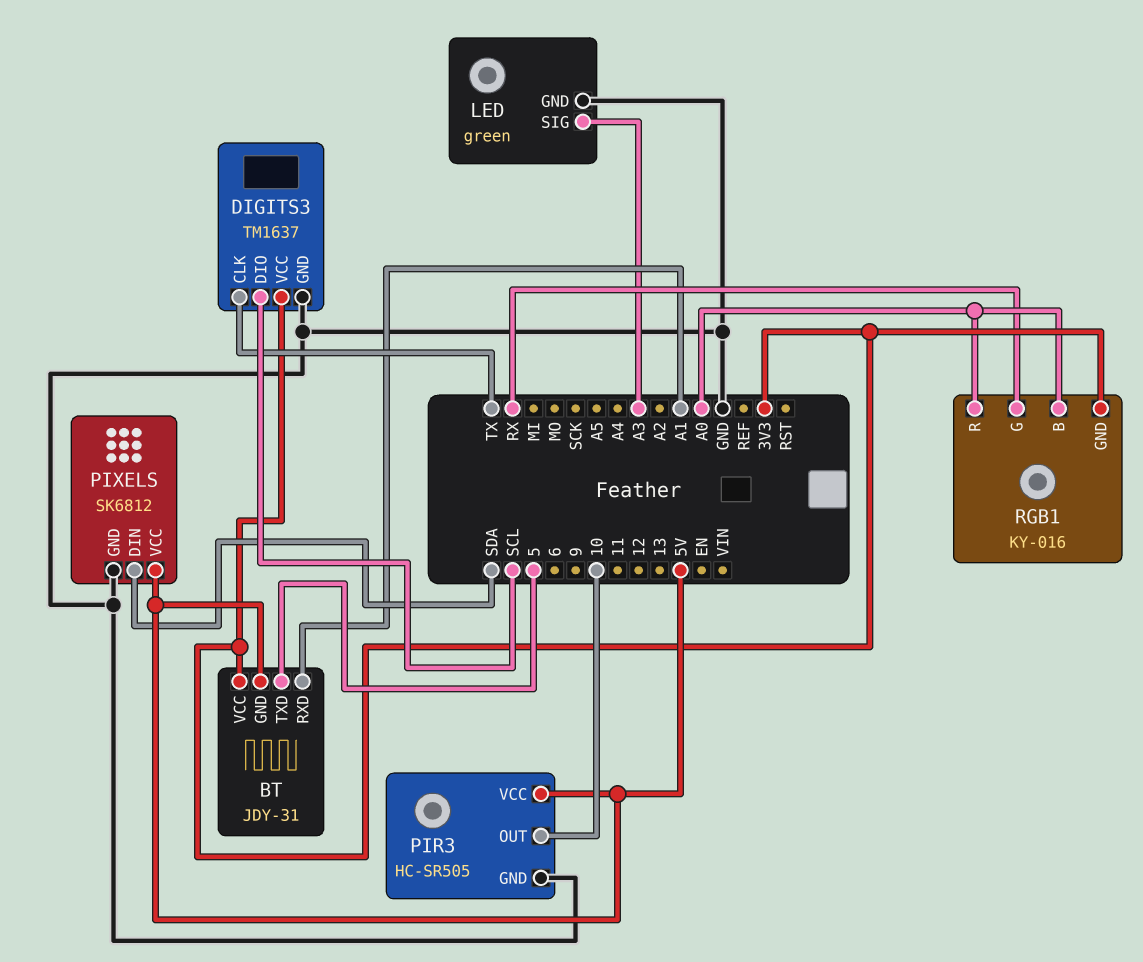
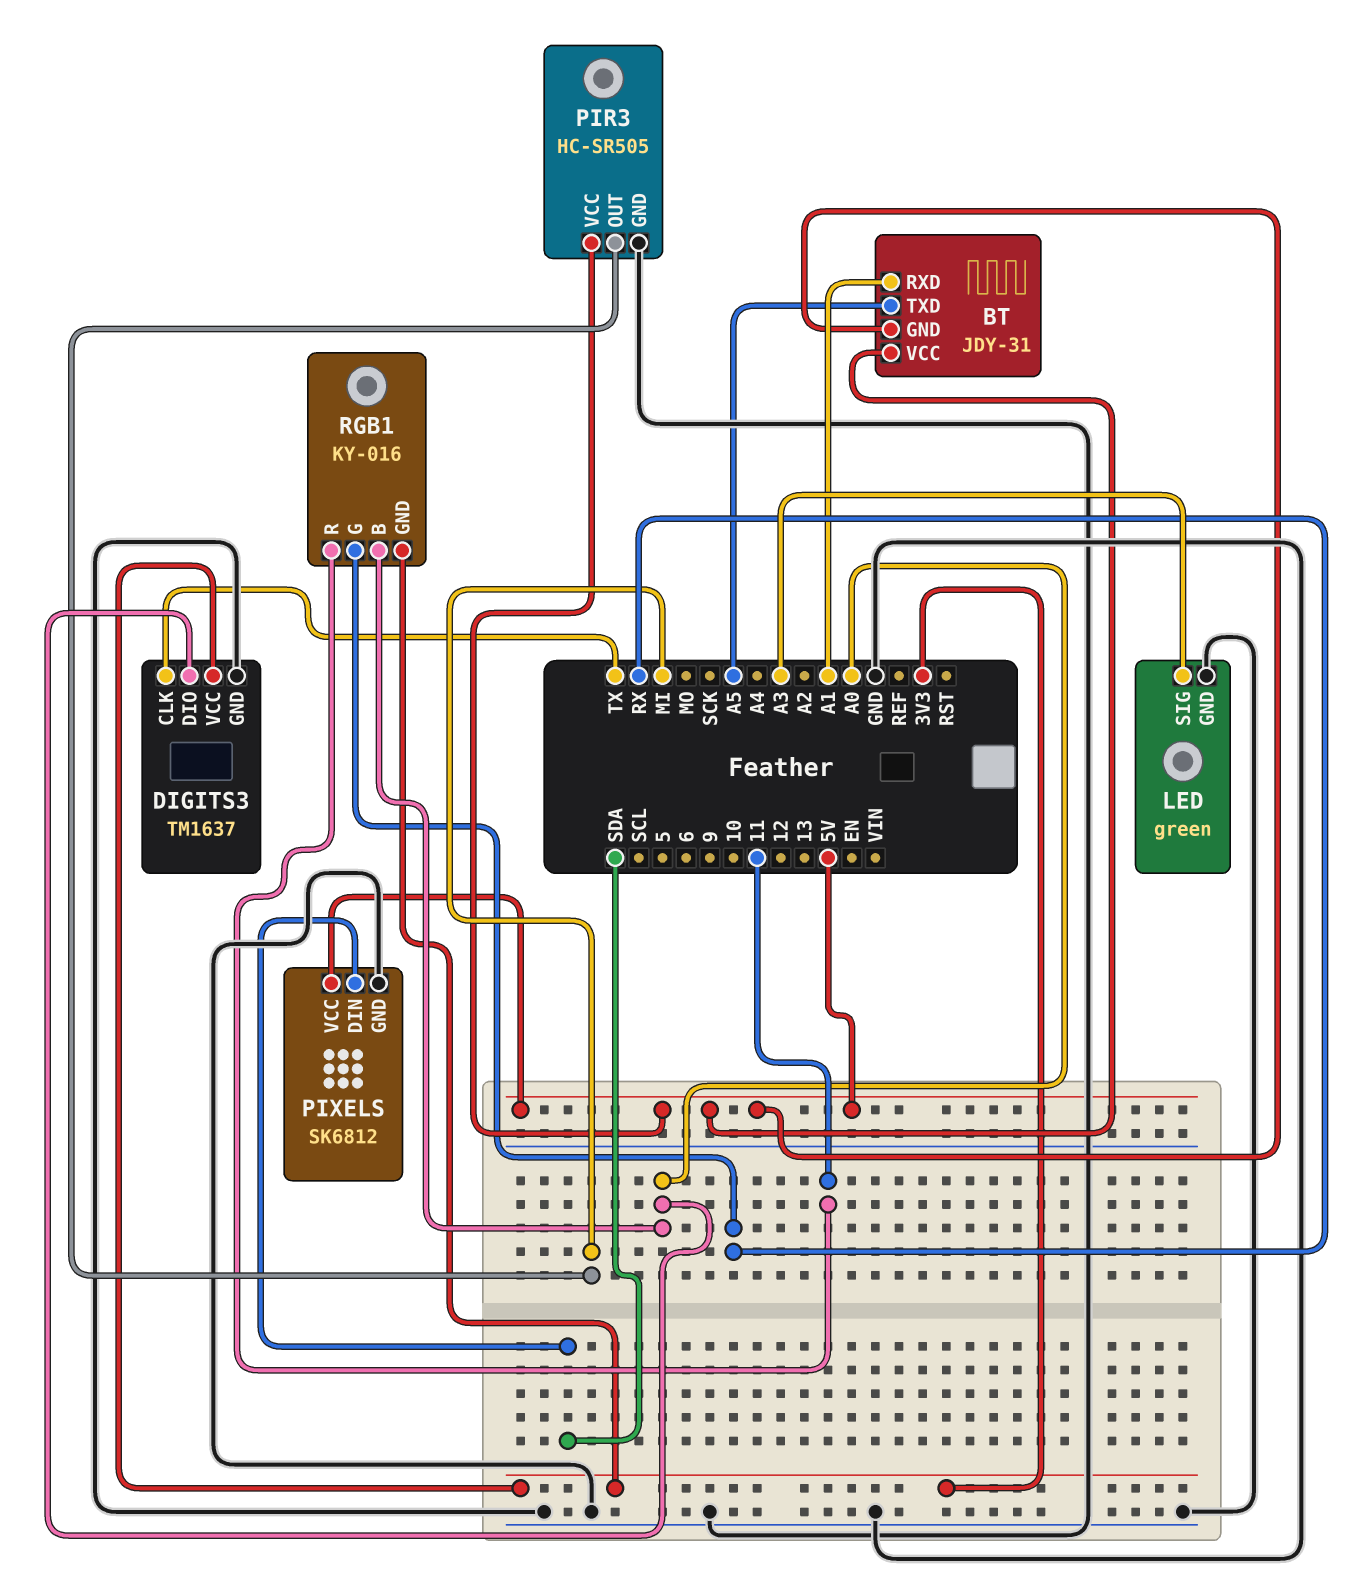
BT pin TXD: 5 -> A5
BT pin VCC: 3V3 -> 5V
DIGITS3 pin DIO: SCL -> A0
PIR3 pin OUT: 10 -> MI
RGB1 pin R: A0 -> 11

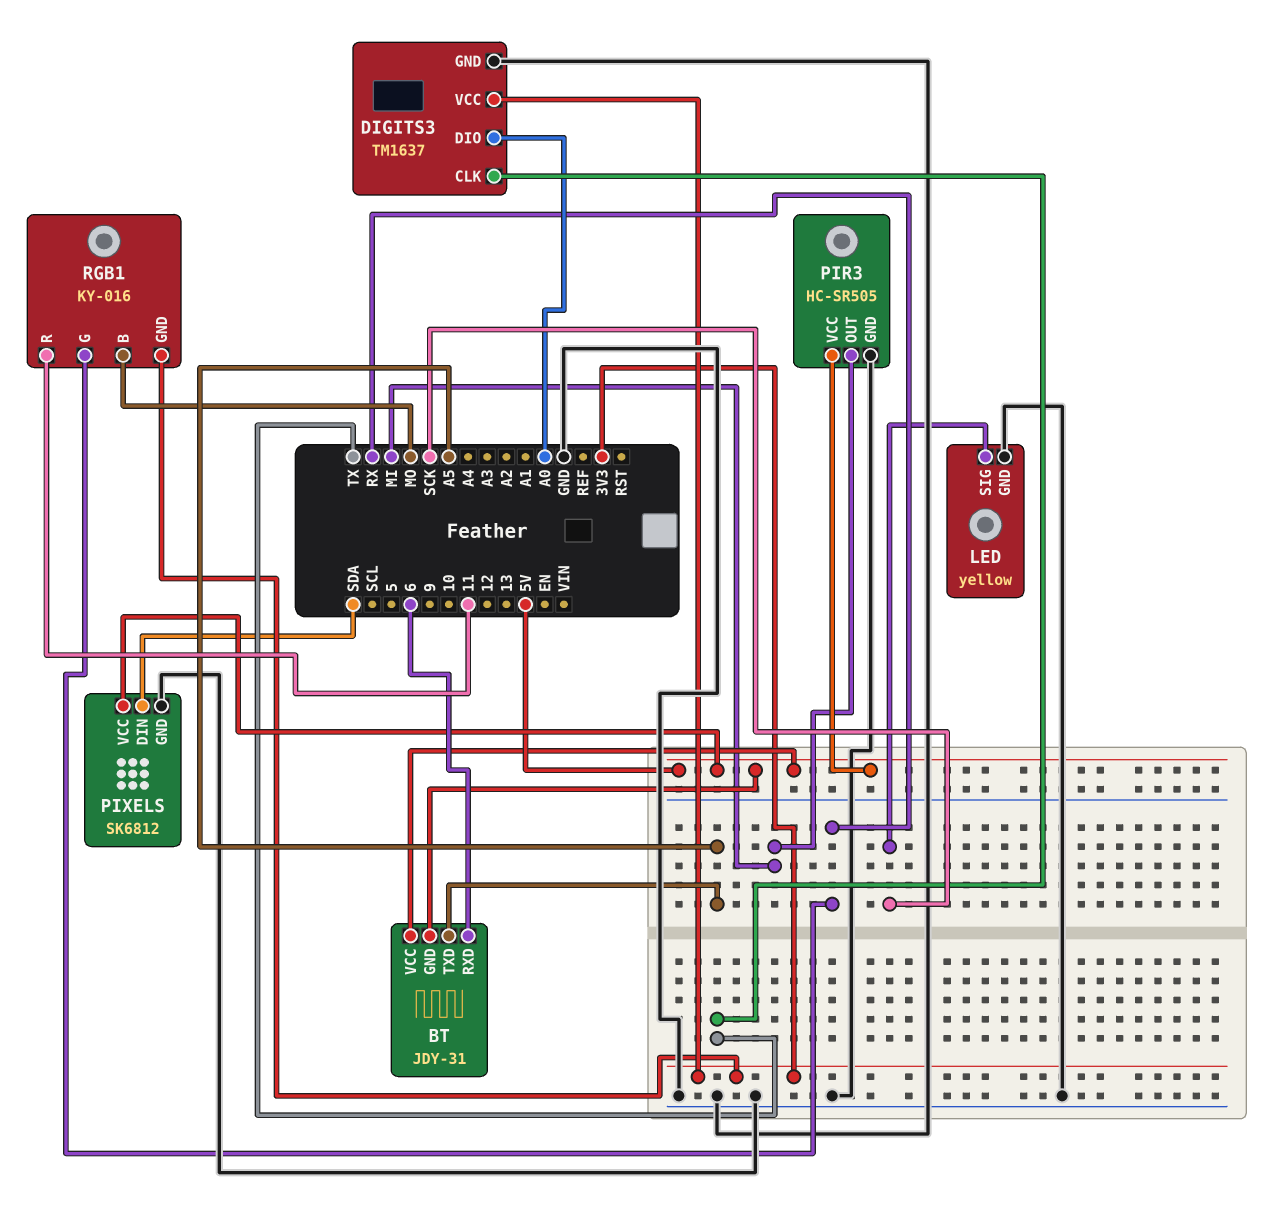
BT pin RXD: A1 -> 6
LED: green -> yellow
LED pin SIG: A3 -> SCK
RGB1 pin B: A0 -> MO

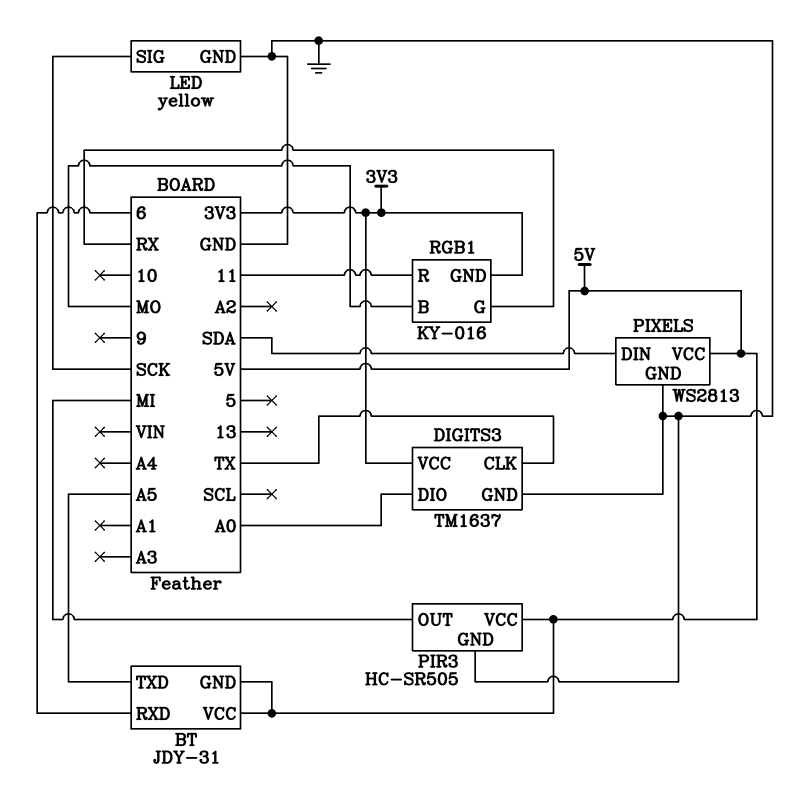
PIXELS: SK6812 -> WS2813

